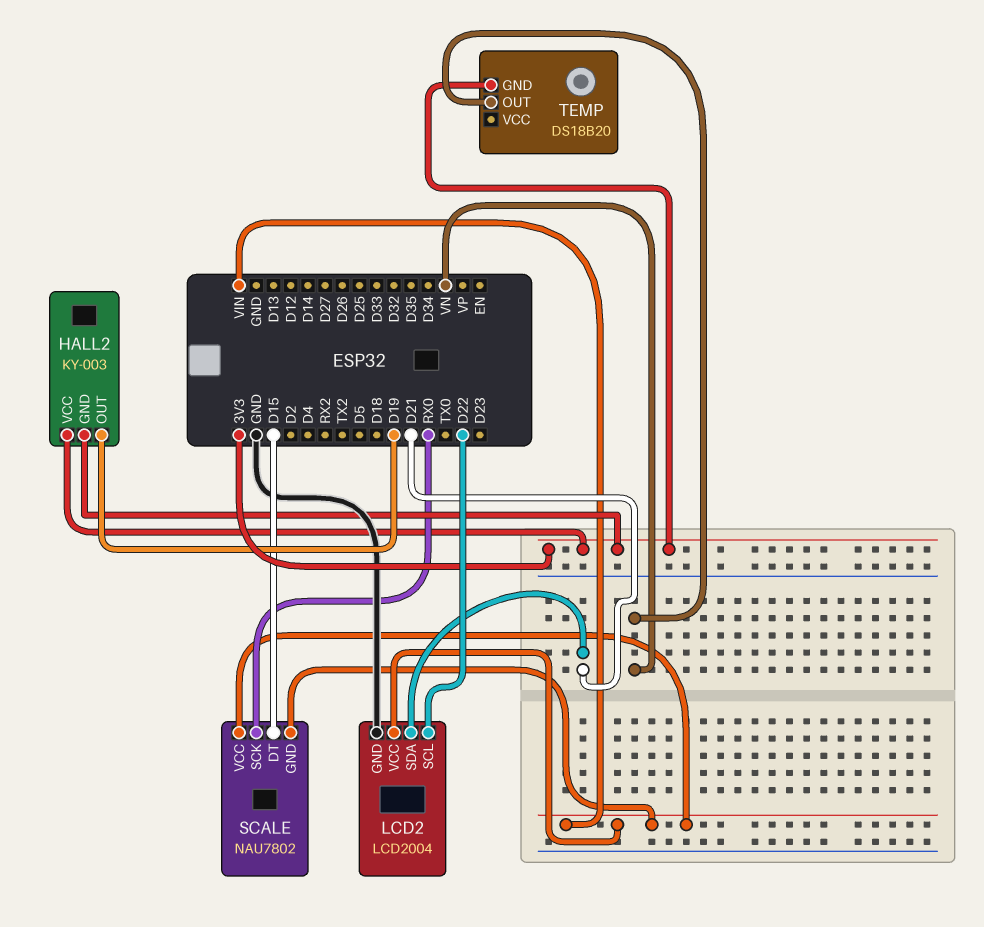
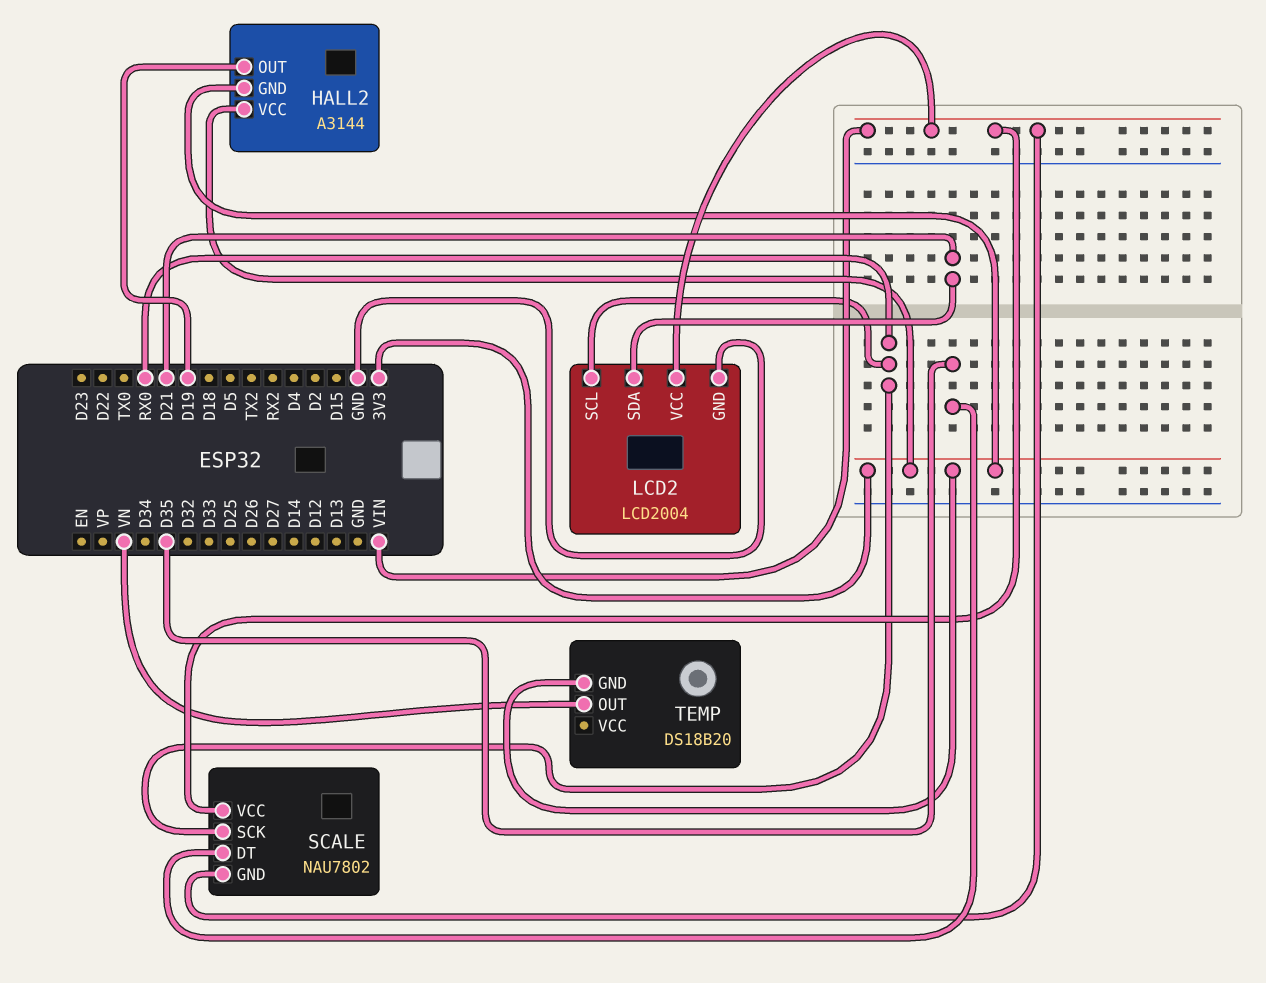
HALL2: KY-003 -> A3144
LCD2 pin SCL: D22 -> RX0
SCALE pin DT: D15 -> D35

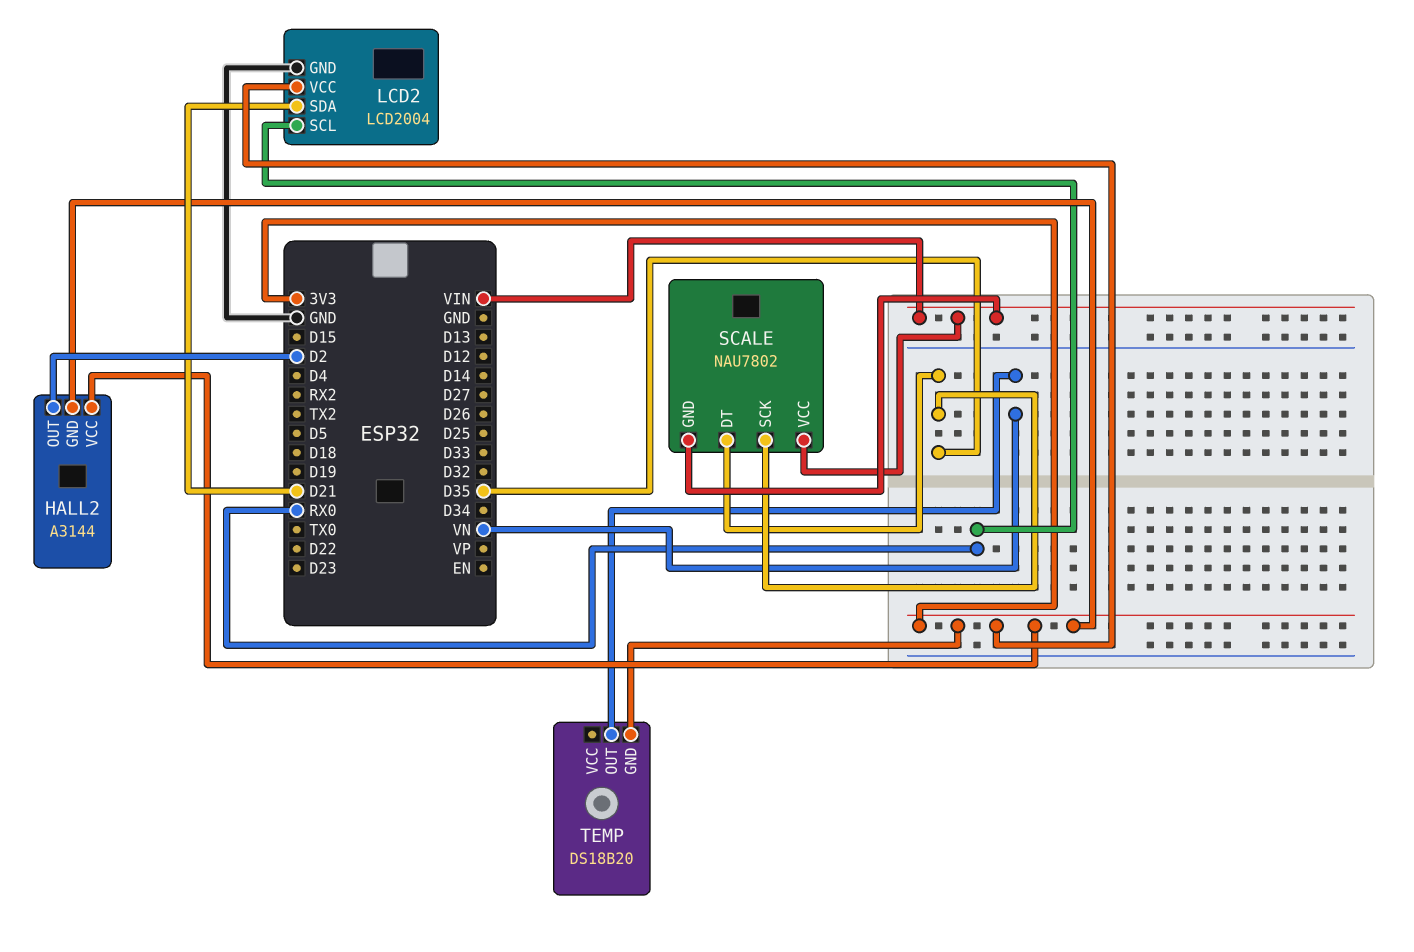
HALL2 pin OUT: D19 -> D2
LCD2 pin VCC: VIN -> 3V3
SCALE pin SCK: RX0 -> D35

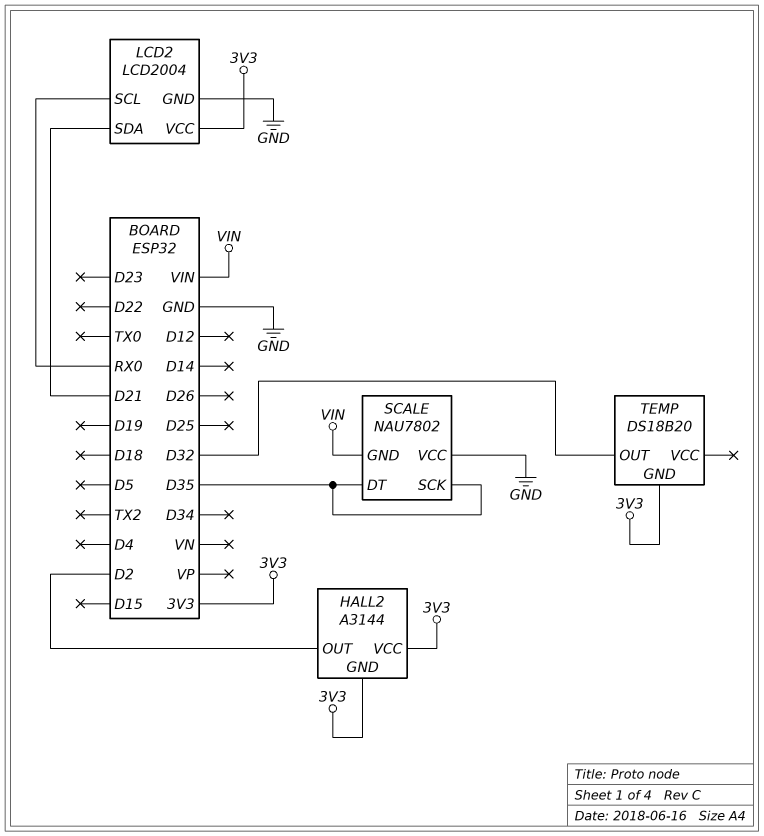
SCALE pin VCC: VIN -> GND
TEMP pin OUT: VN -> D32

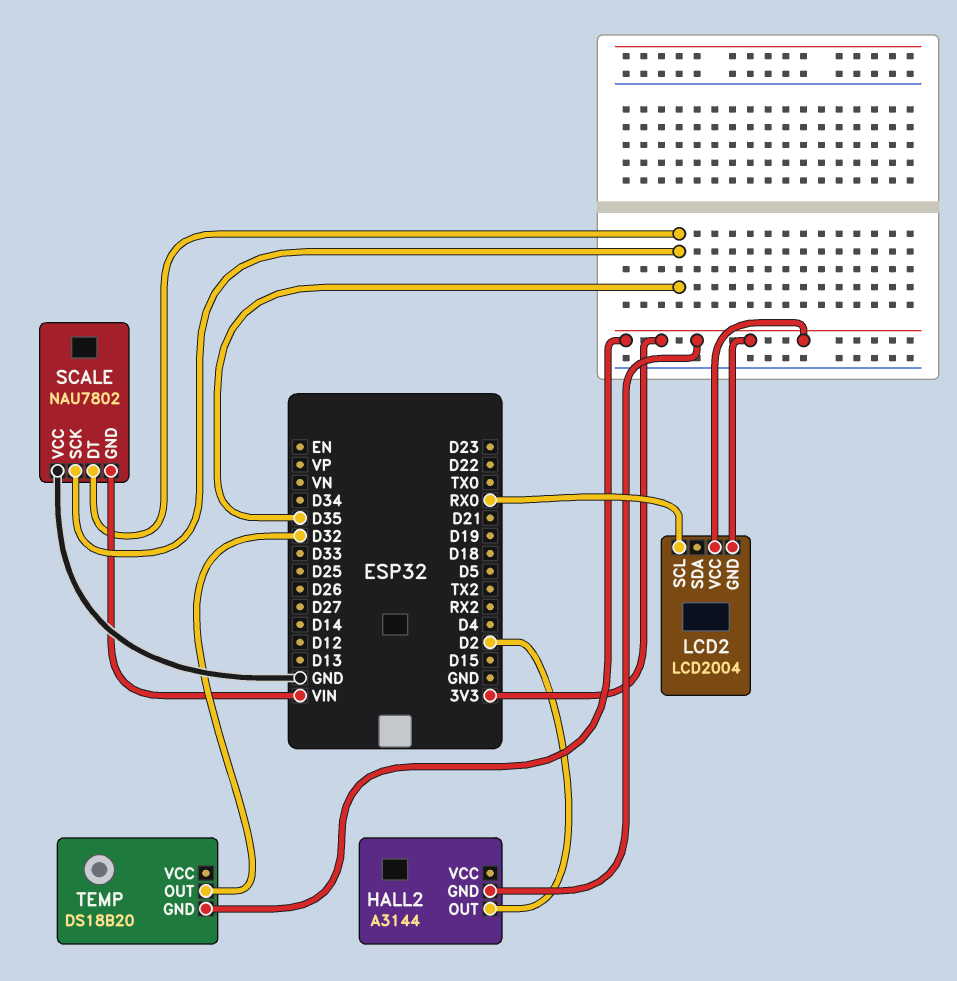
HALL2 pin VCC: 3V3 -> none
LCD2 pin GND: GND -> 3V3
LCD2 pin SDA: D21 -> none

